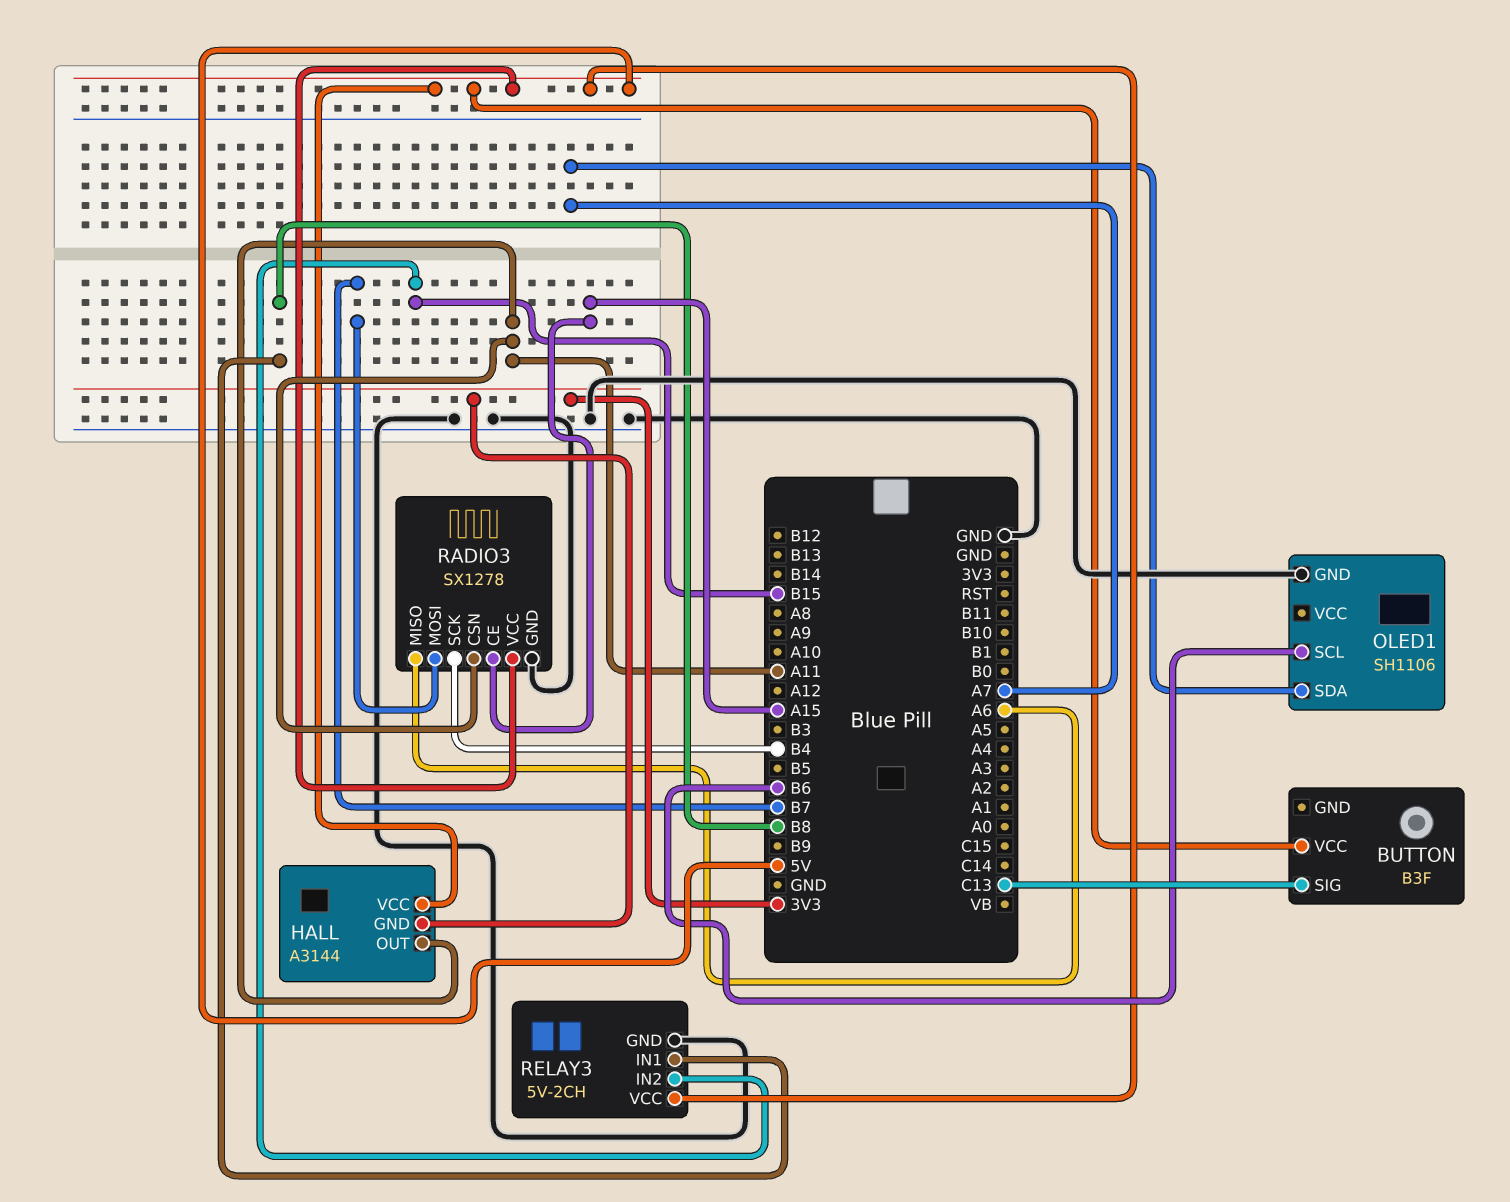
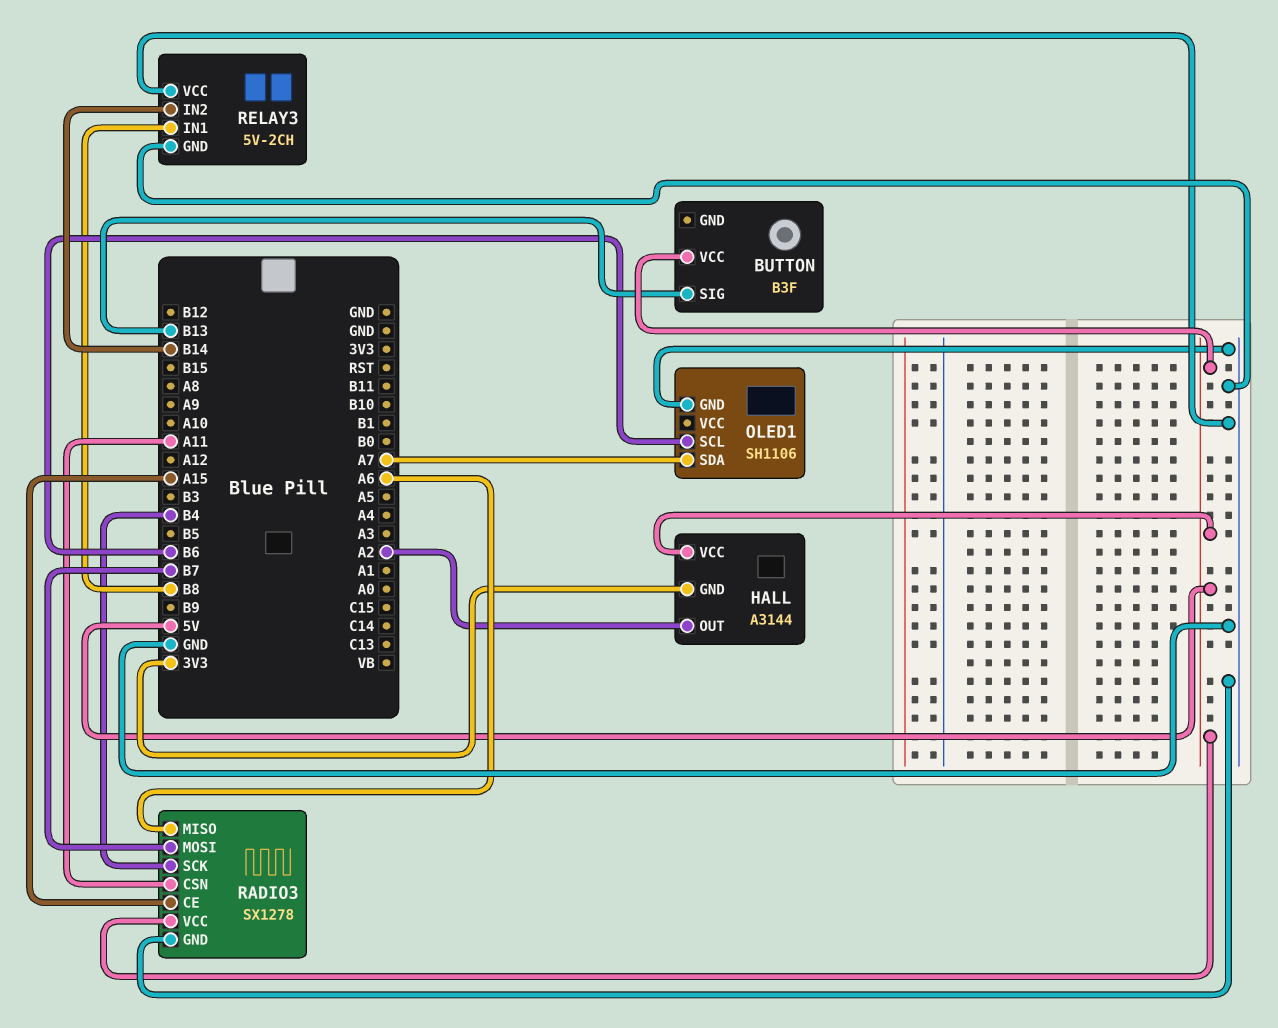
BUTTON pin SIG: C13 -> B13
HALL pin OUT: A11 -> A2
RELAY3 pin IN2: B15 -> B14
RELAY3 pin VCC: 5V -> GND

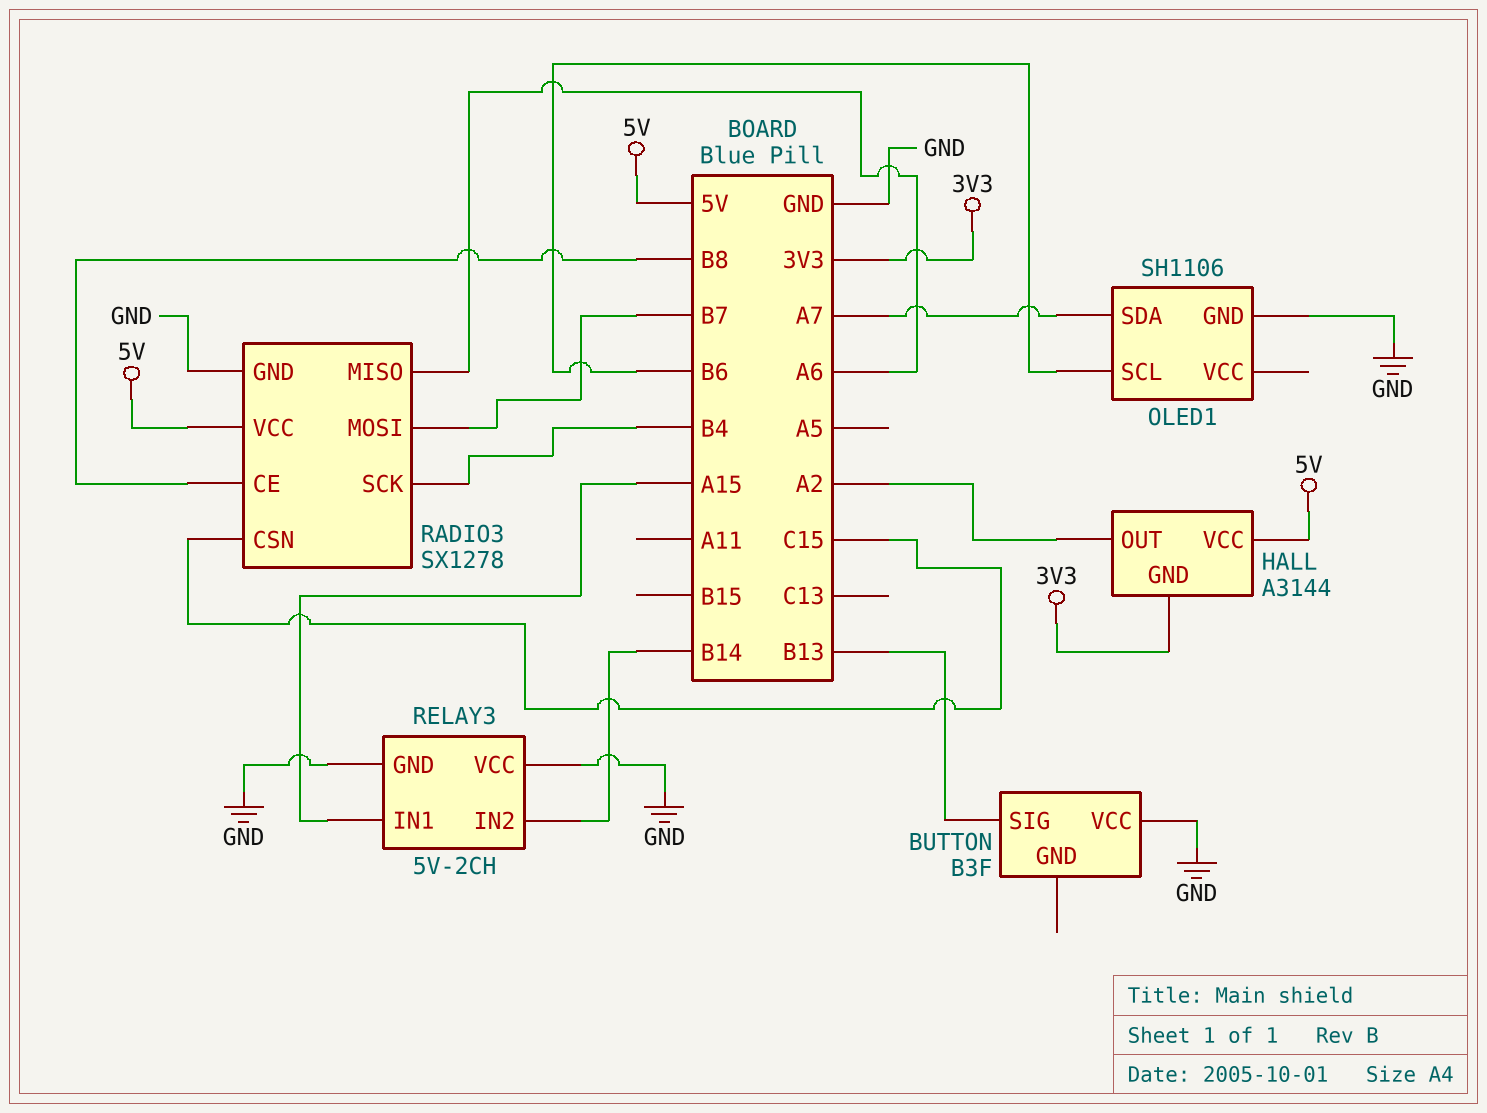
BUTTON pin VCC: 5V -> GND
RADIO3 pin CE: A15 -> B8
RADIO3 pin CSN: A11 -> C15
RELAY3 pin IN1: B8 -> A15

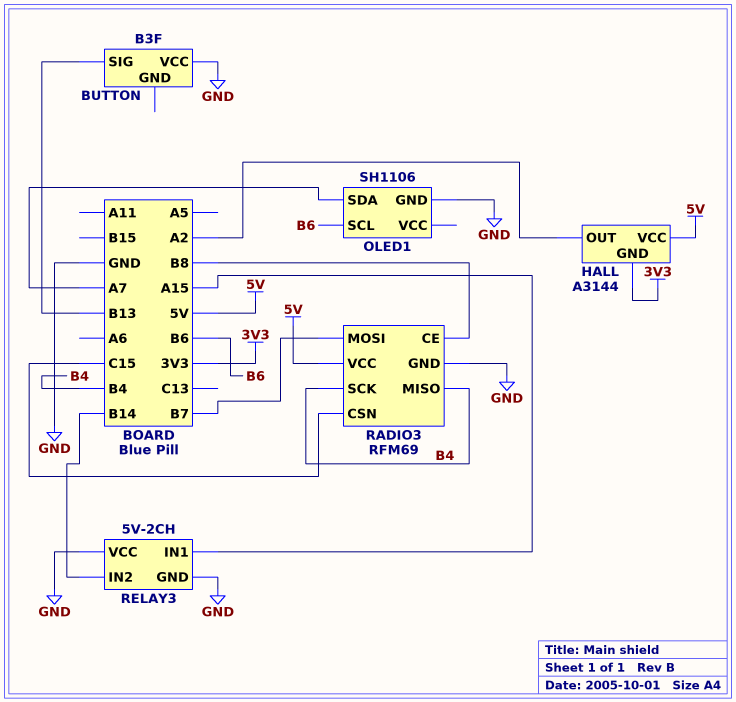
RADIO3: SX1278 -> RFM69
RADIO3 pin MISO: A6 -> B4

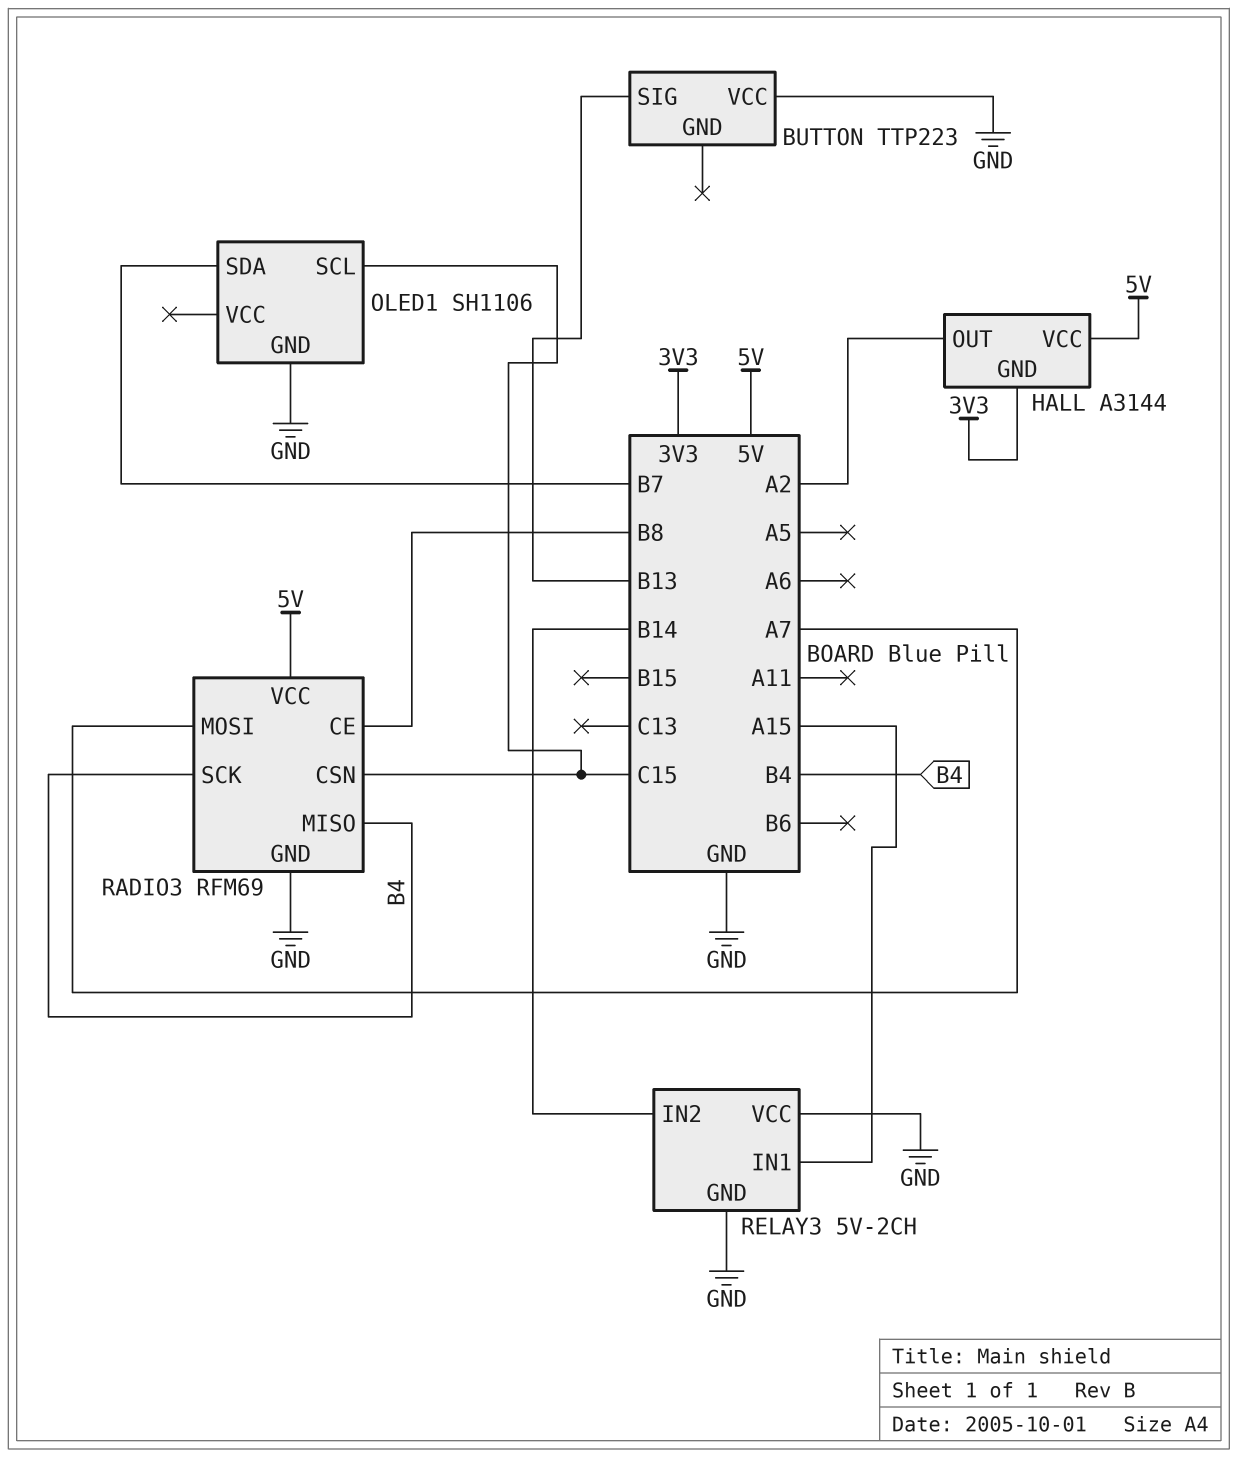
BUTTON: B3F -> TTP223
OLED1 pin SCL: B6 -> C15
OLED1 pin SDA: A7 -> B7
RADIO3 pin MOSI: B7 -> A7

